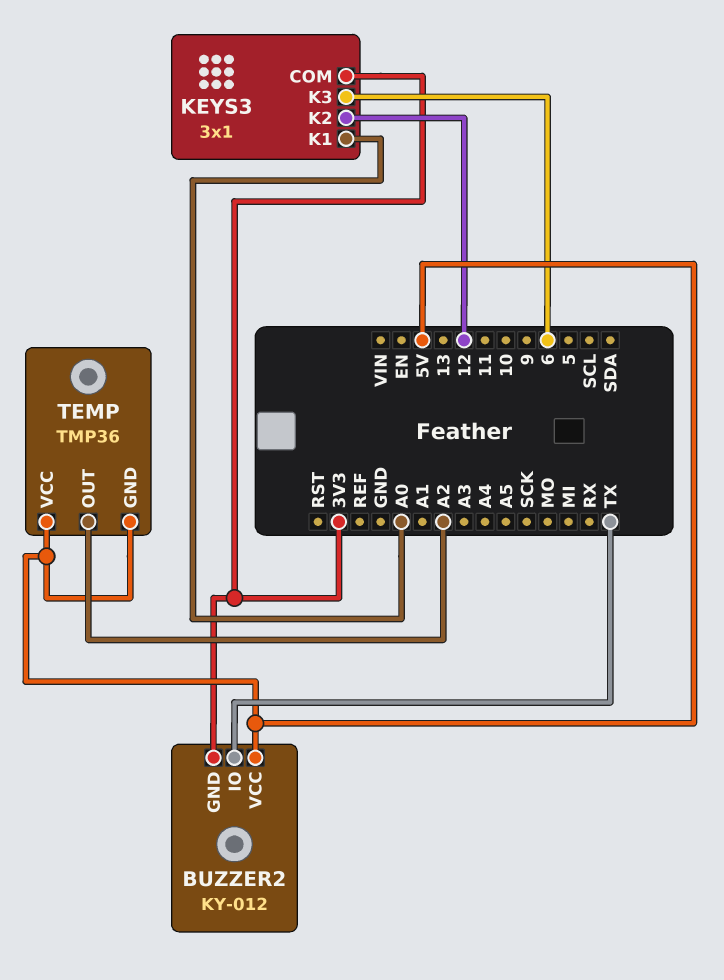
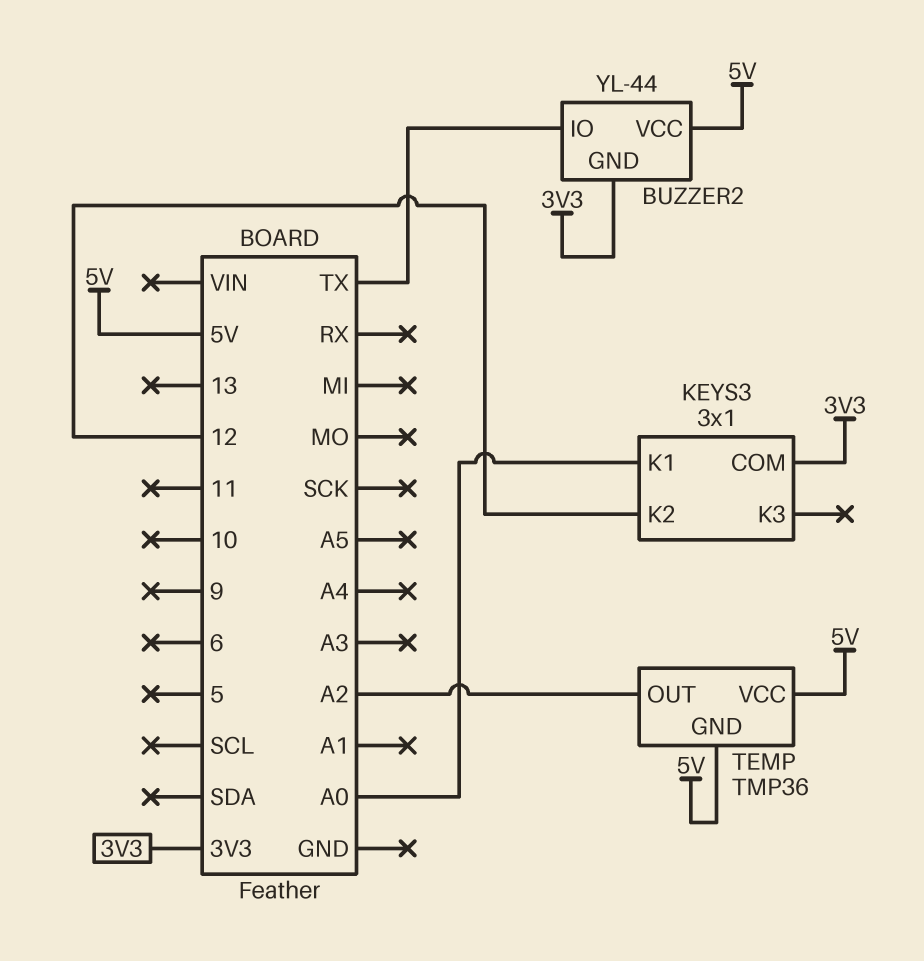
BUZZER2: KY-012 -> YL-44
KEYS3 pin K3: 6 -> none

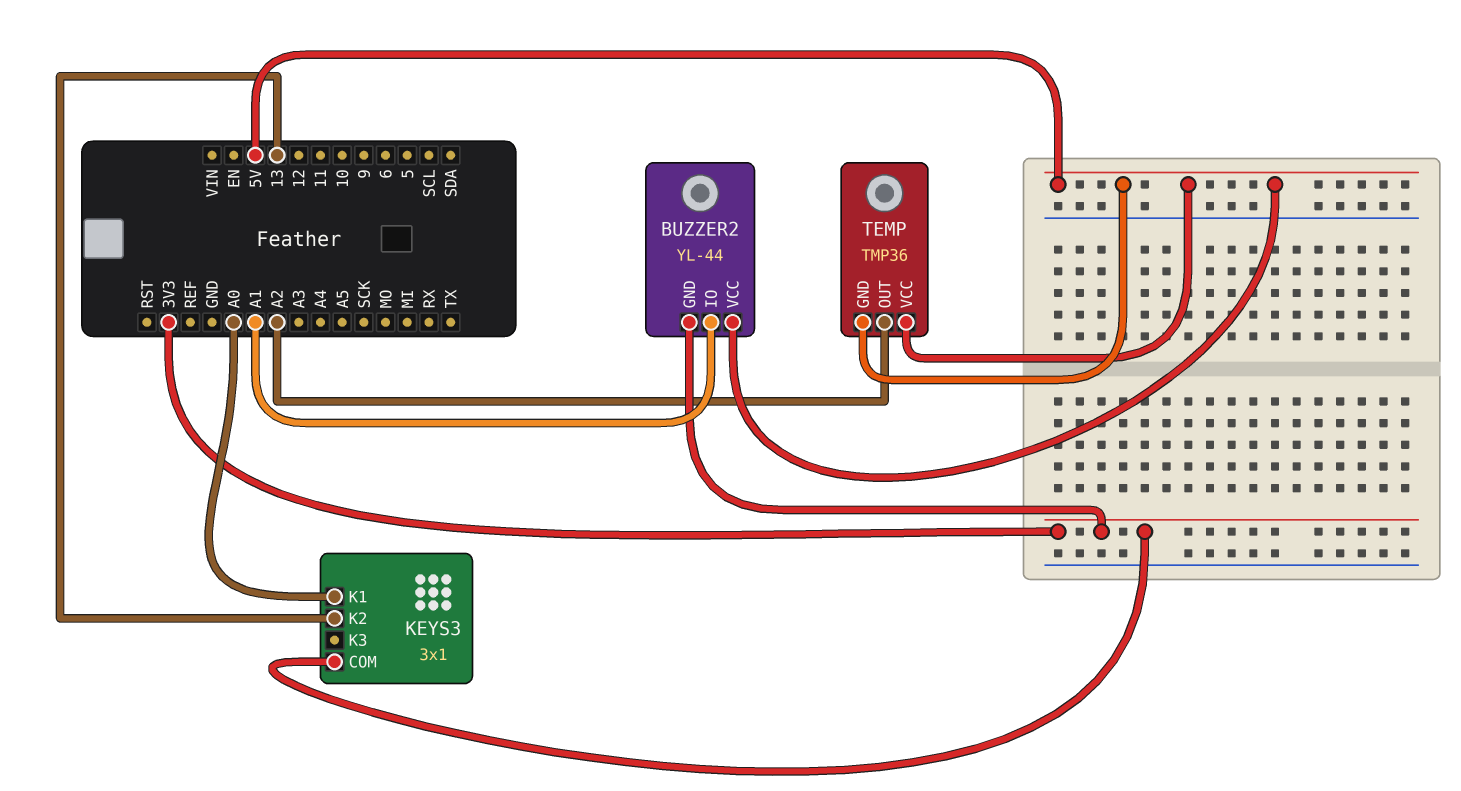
BUZZER2 pin IO: TX -> A1
KEYS3 pin K2: 12 -> 13

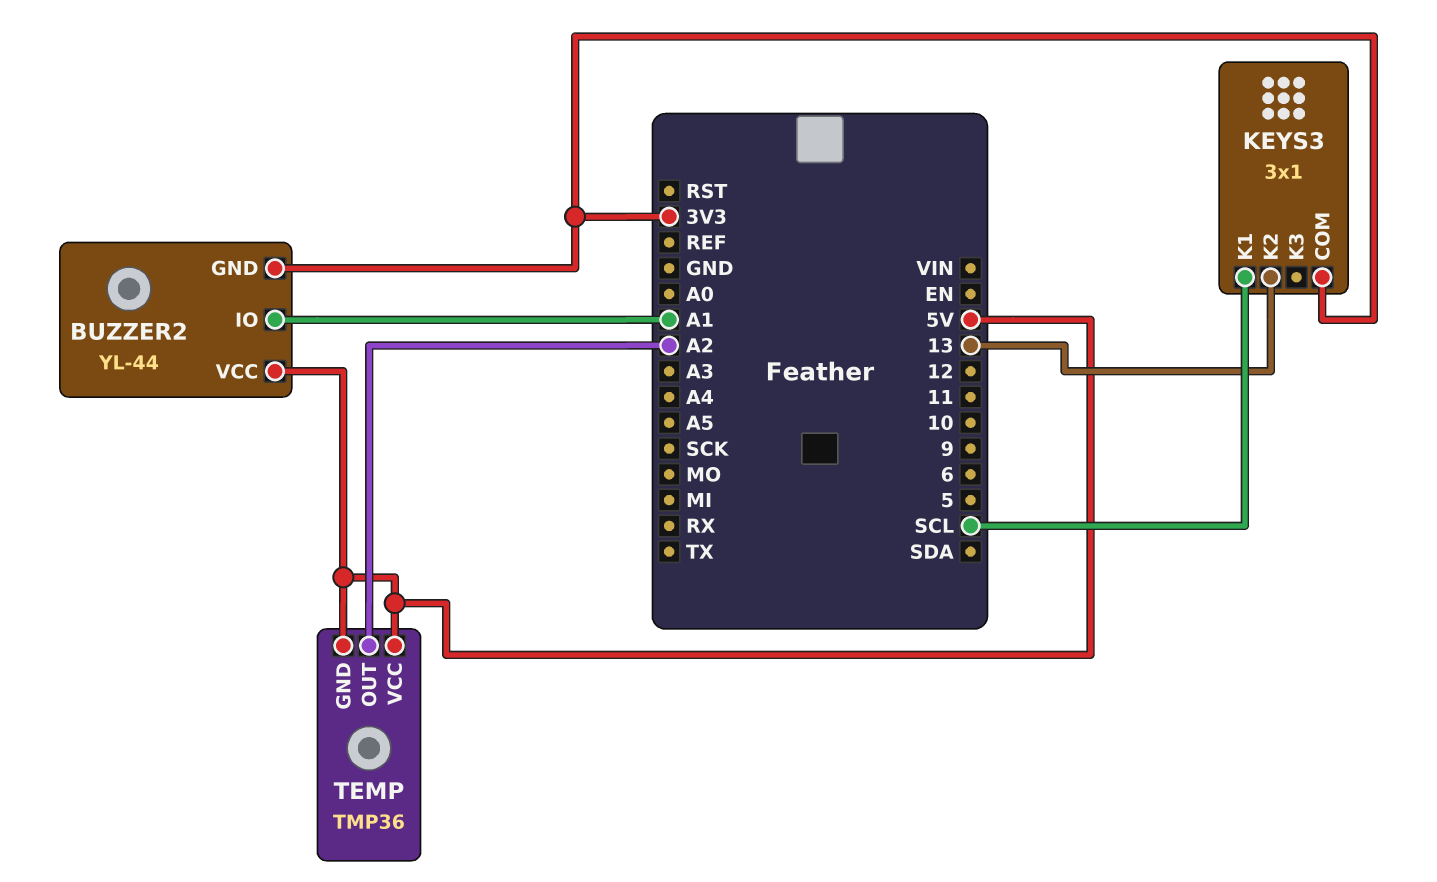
KEYS3 pin K1: A0 -> SCL

